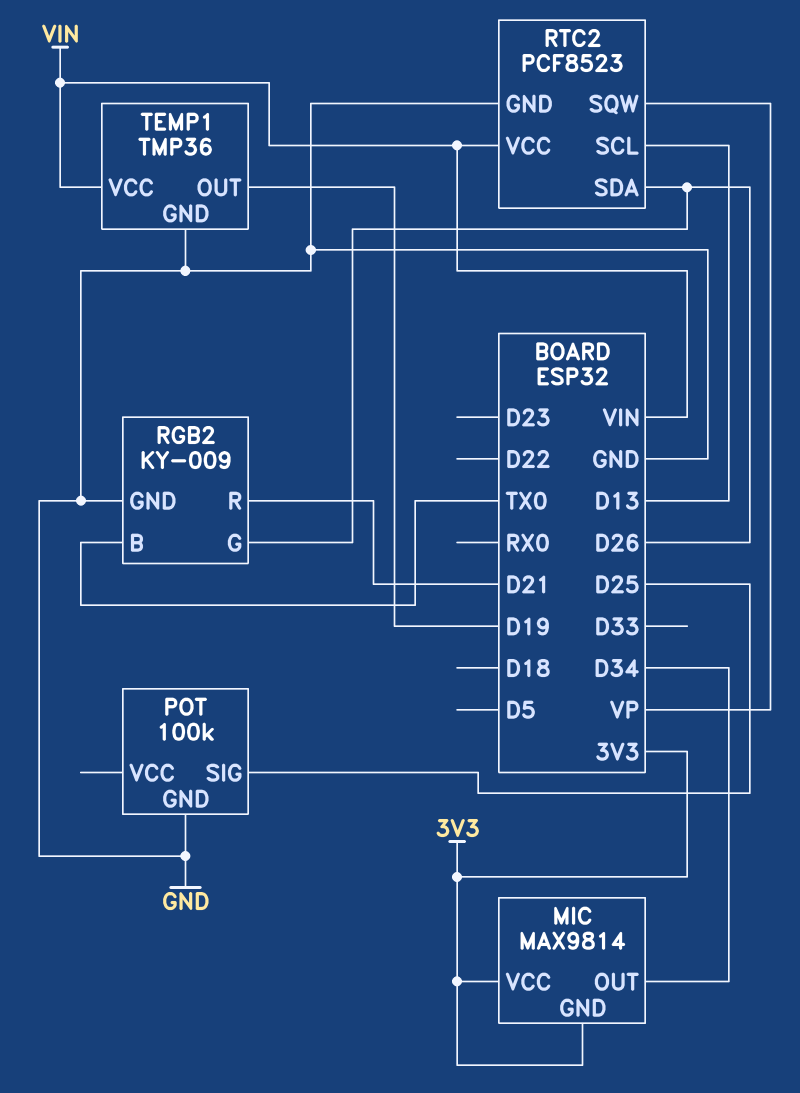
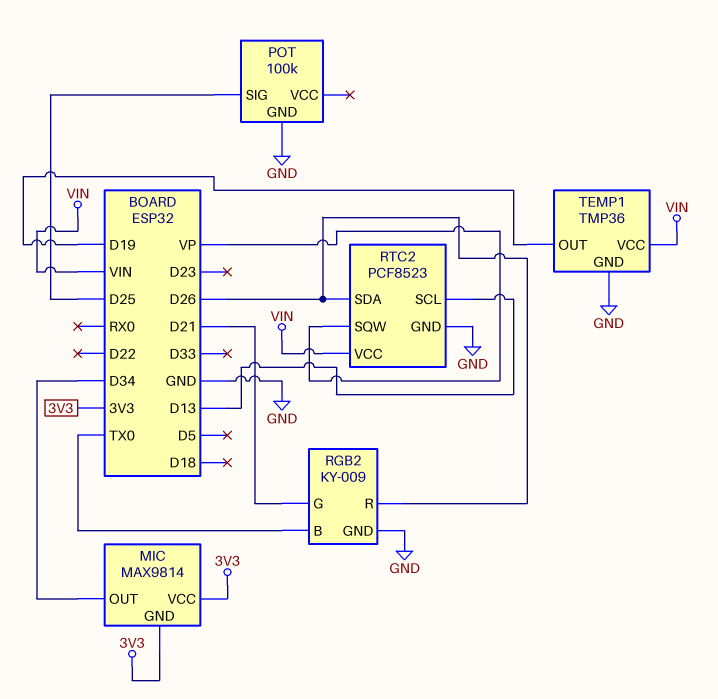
RGB2 pin G: D26 -> D21
RGB2 pin R: D21 -> D26

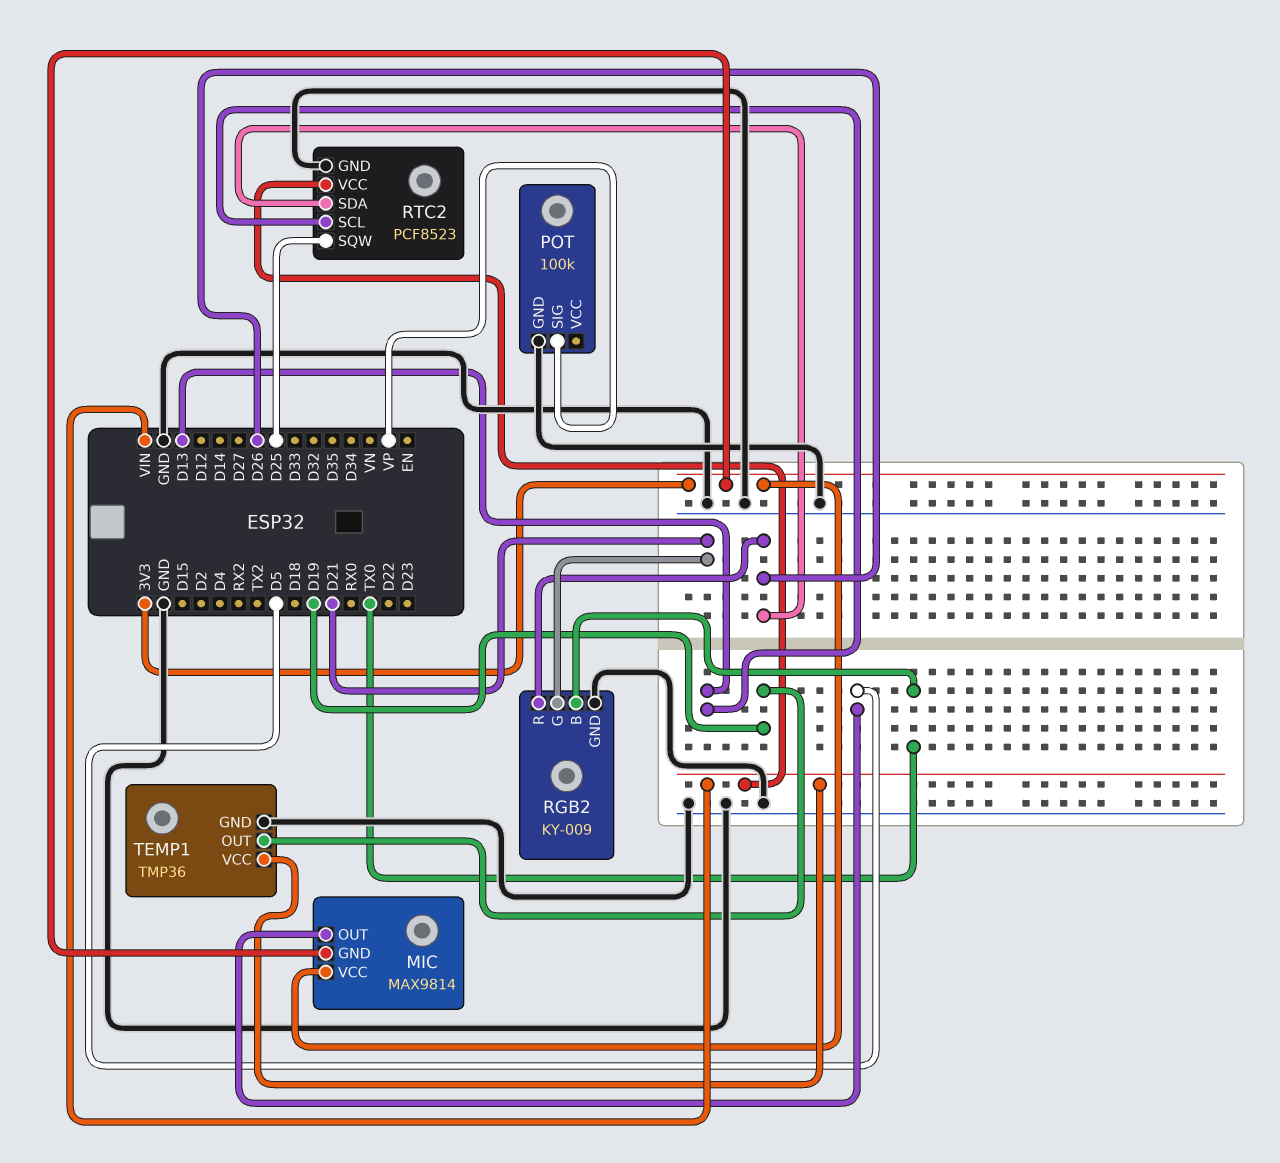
MIC pin OUT: D34 -> D5
POT pin SIG: D25 -> VP
RTC2 pin SQW: VP -> D25

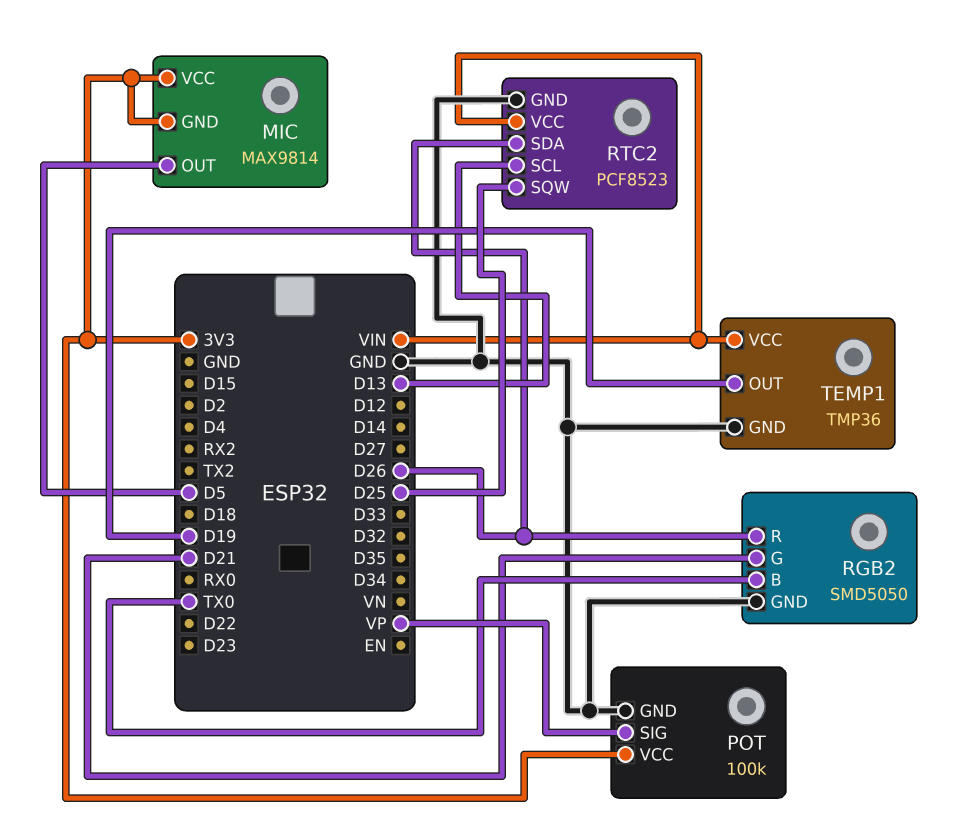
POT pin VCC: none -> 3V3
RGB2: KY-009 -> SMD5050

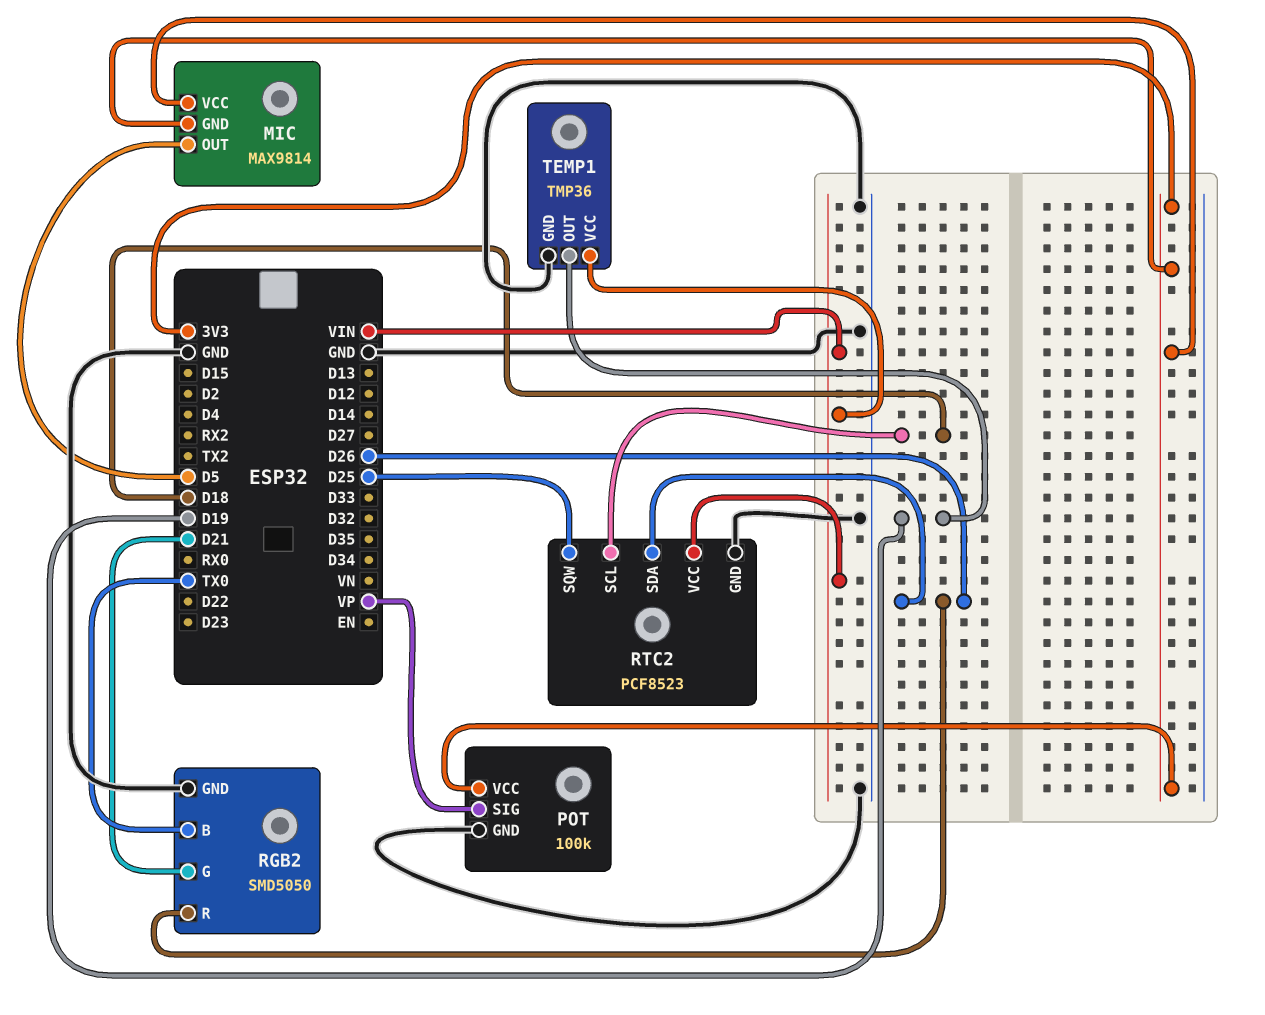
RTC2 pin SCL: D13 -> D18

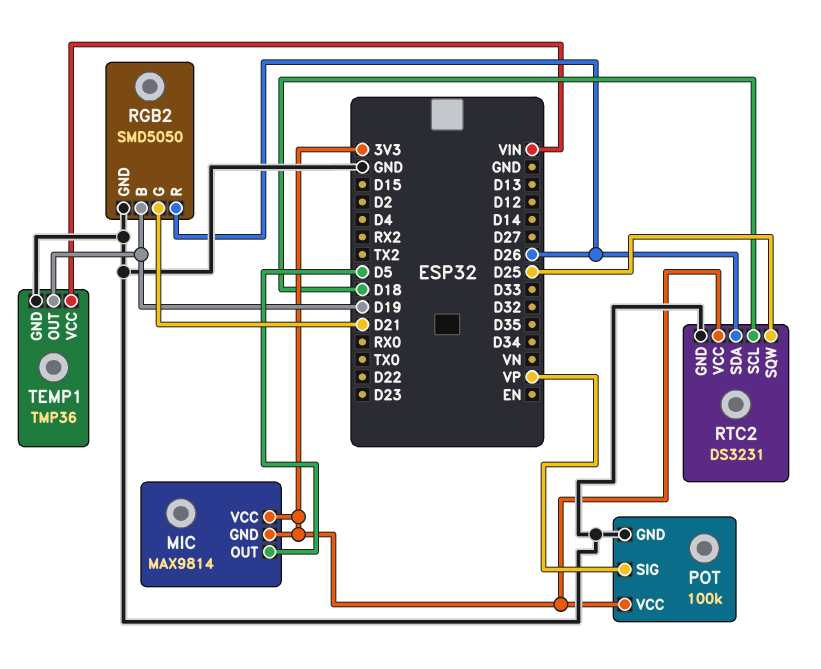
RGB2 pin B: TX0 -> D19
RTC2: PCF8523 -> DS3231
RTC2 pin VCC: VIN -> 3V3

